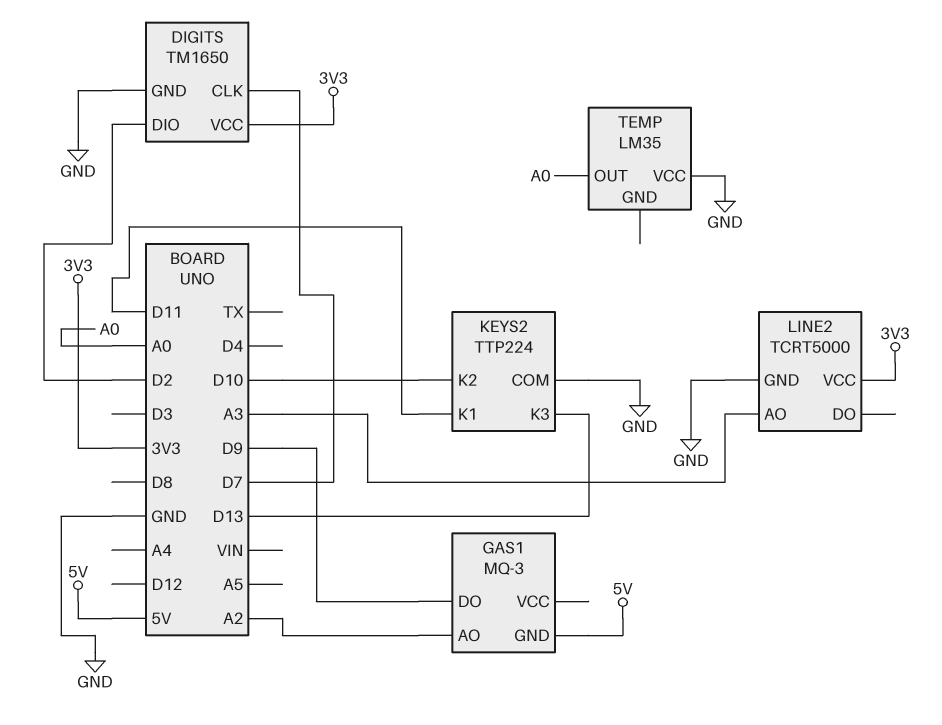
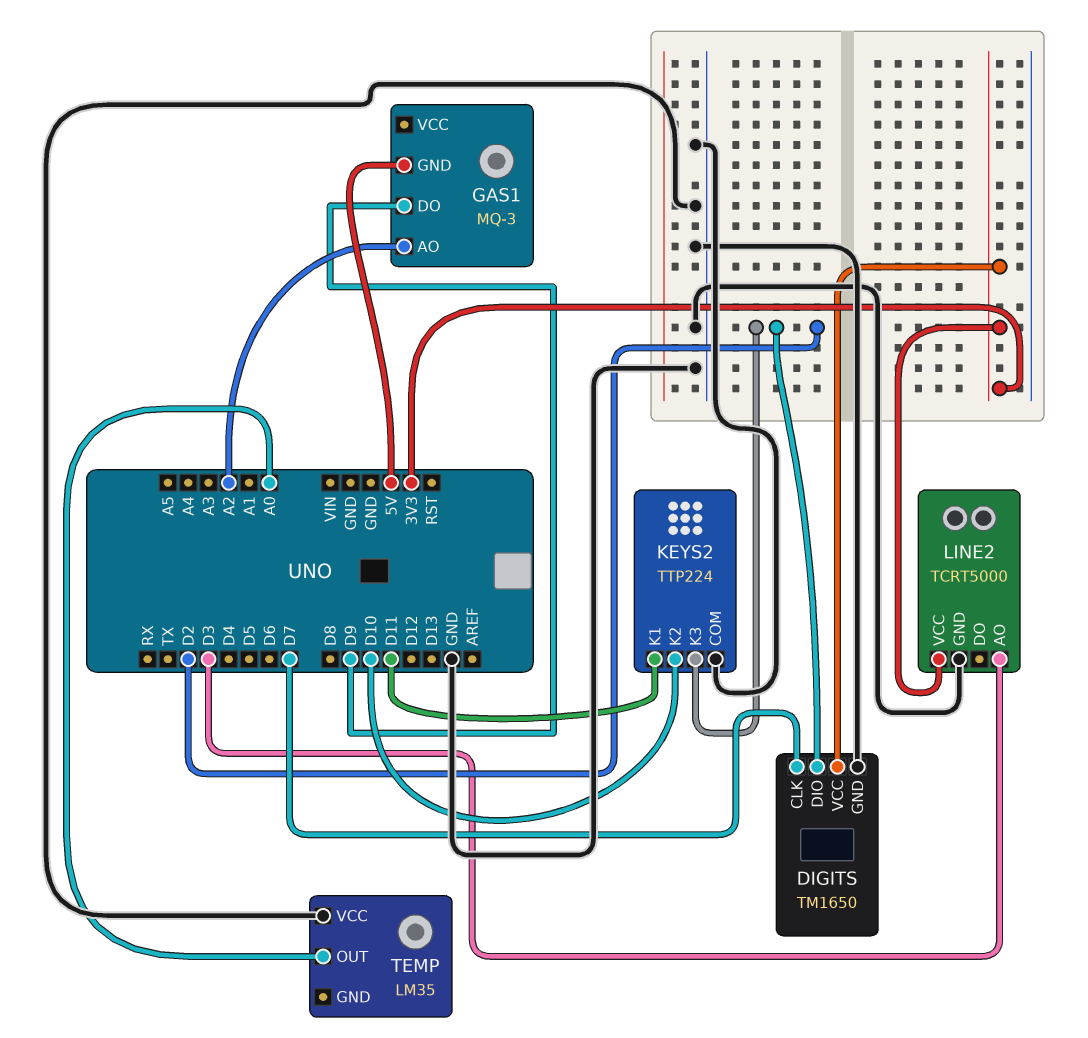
KEYS2 pin K3: D13 -> D2
LINE2 pin AO: A3 -> D3

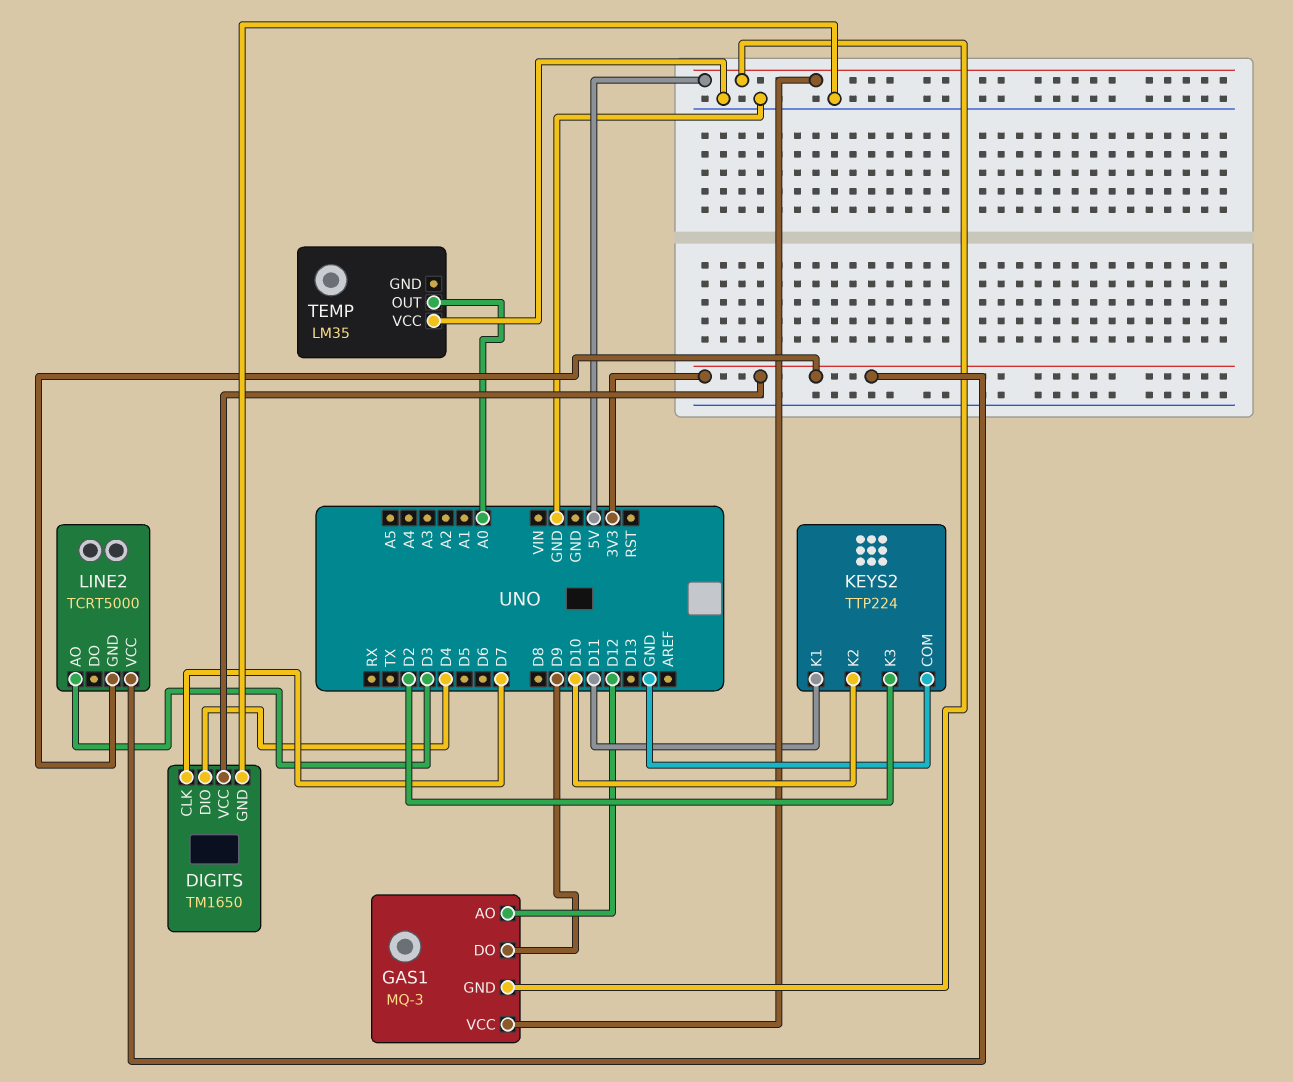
DIGITS pin DIO: D2 -> D4
GAS1 pin AO: A2 -> D12
GAS1 pin VCC: none -> 5V
LINE2 pin GND: GND -> 3V3

